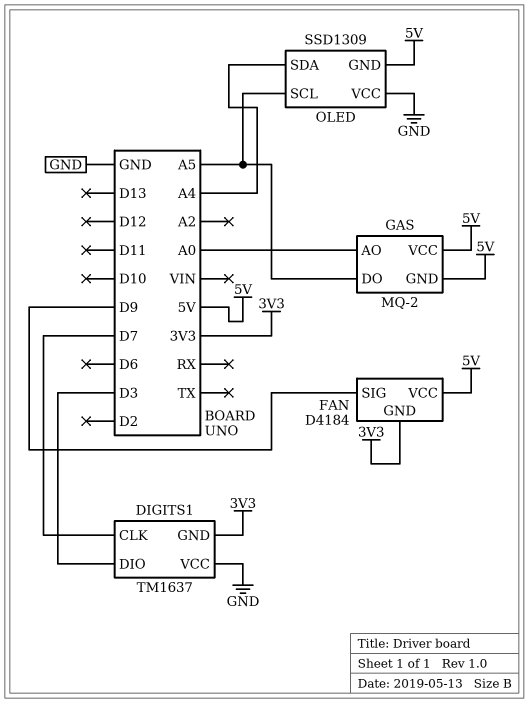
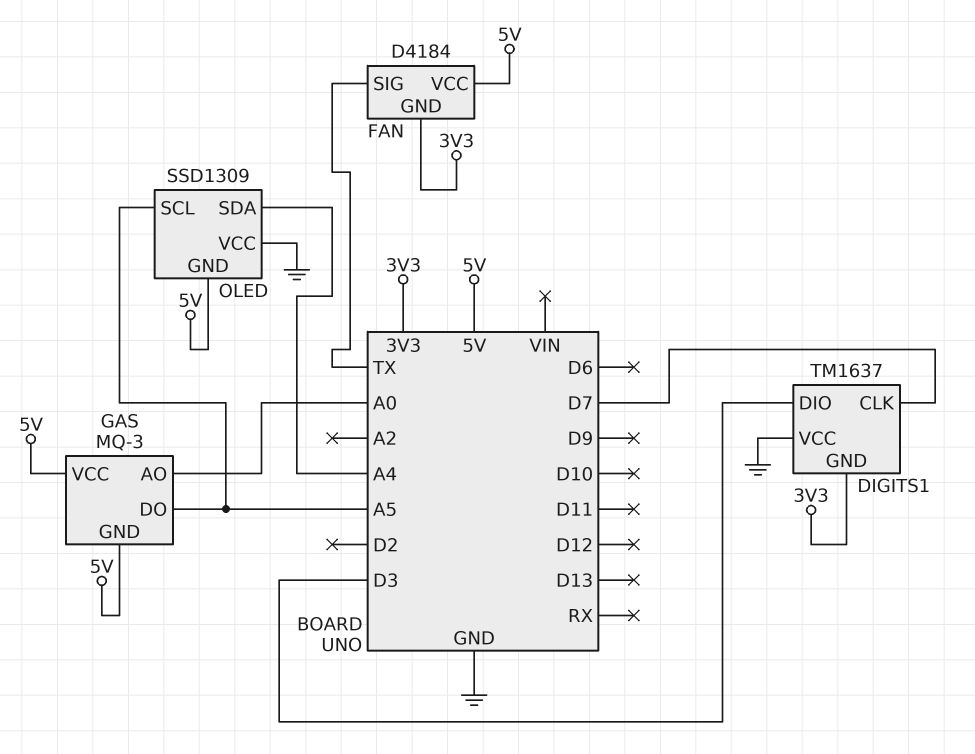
FAN pin SIG: D9 -> TX
GAS: MQ-2 -> MQ-3

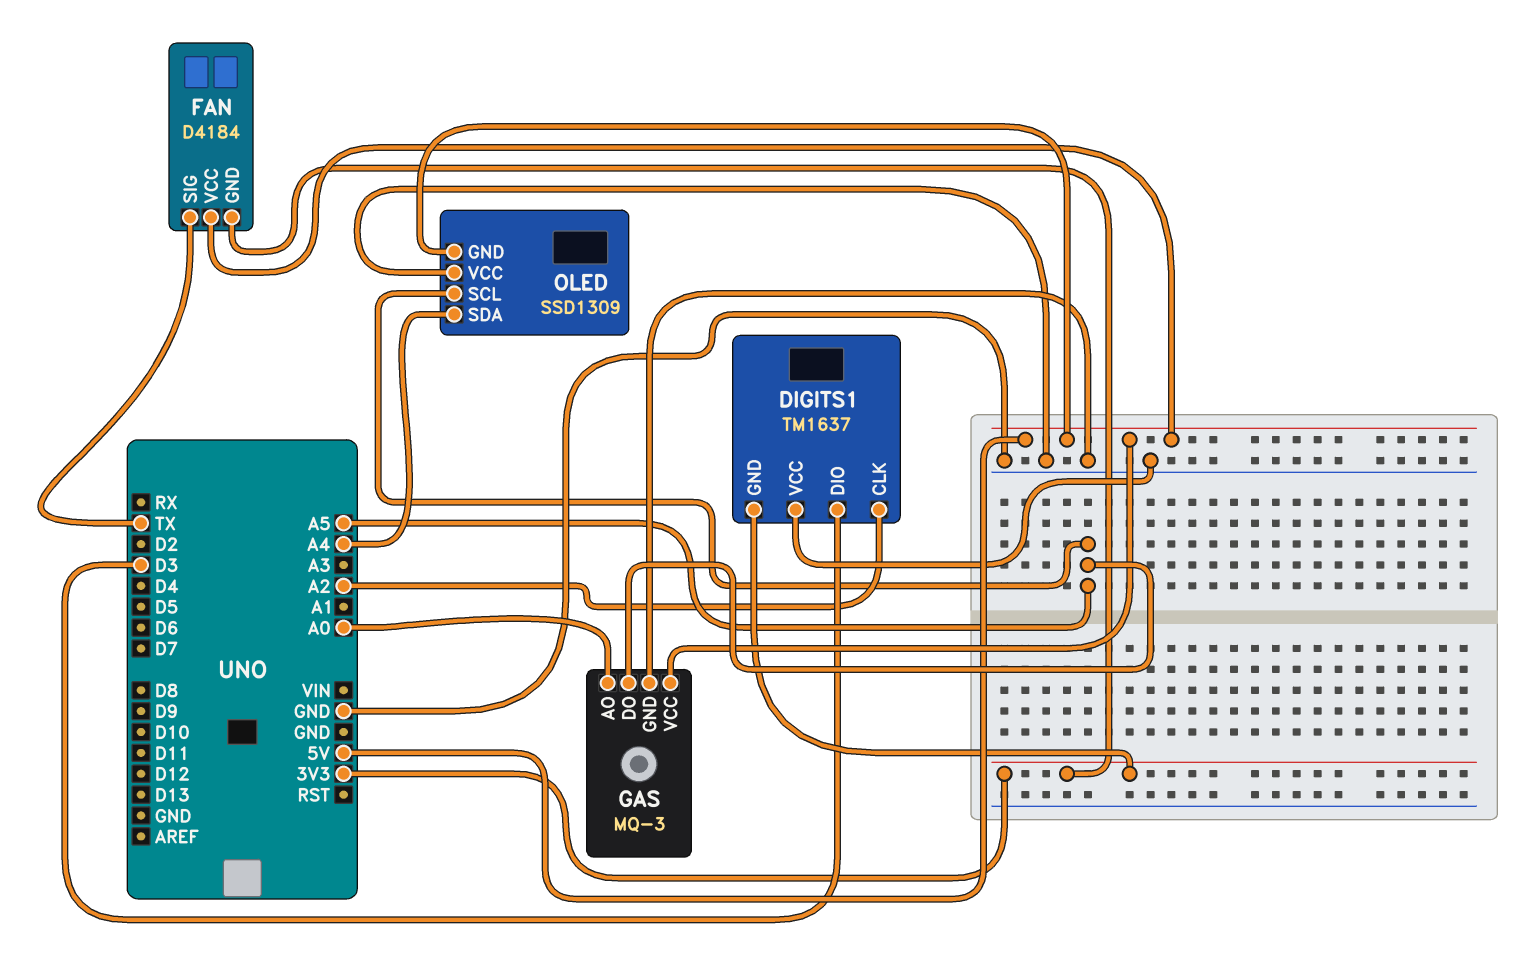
DIGITS1 pin CLK: D7 -> A2
GAS pin GND: 5V -> GND

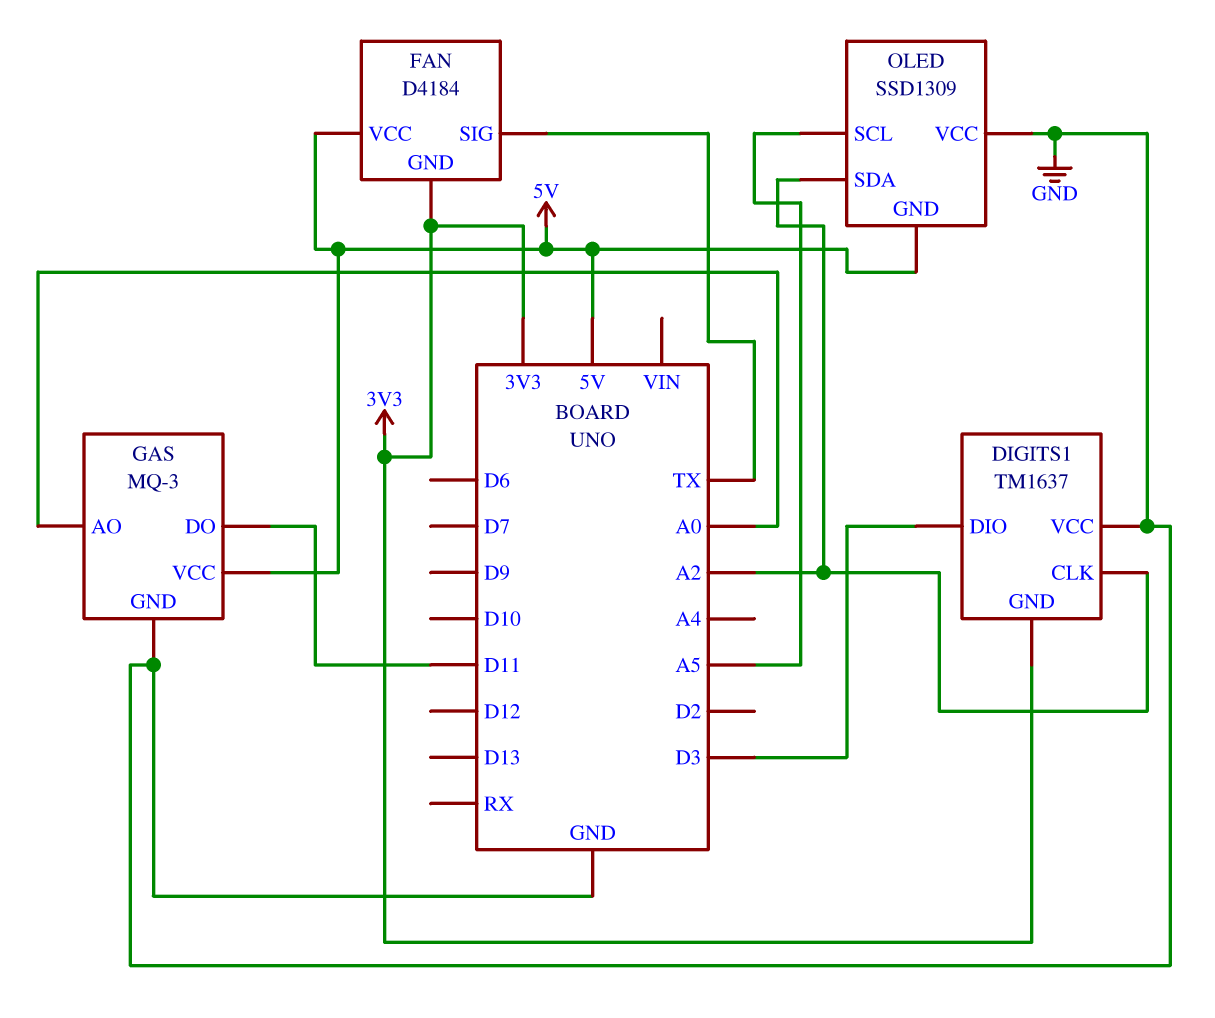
GAS pin DO: A5 -> D11
OLED pin SDA: A4 -> A2

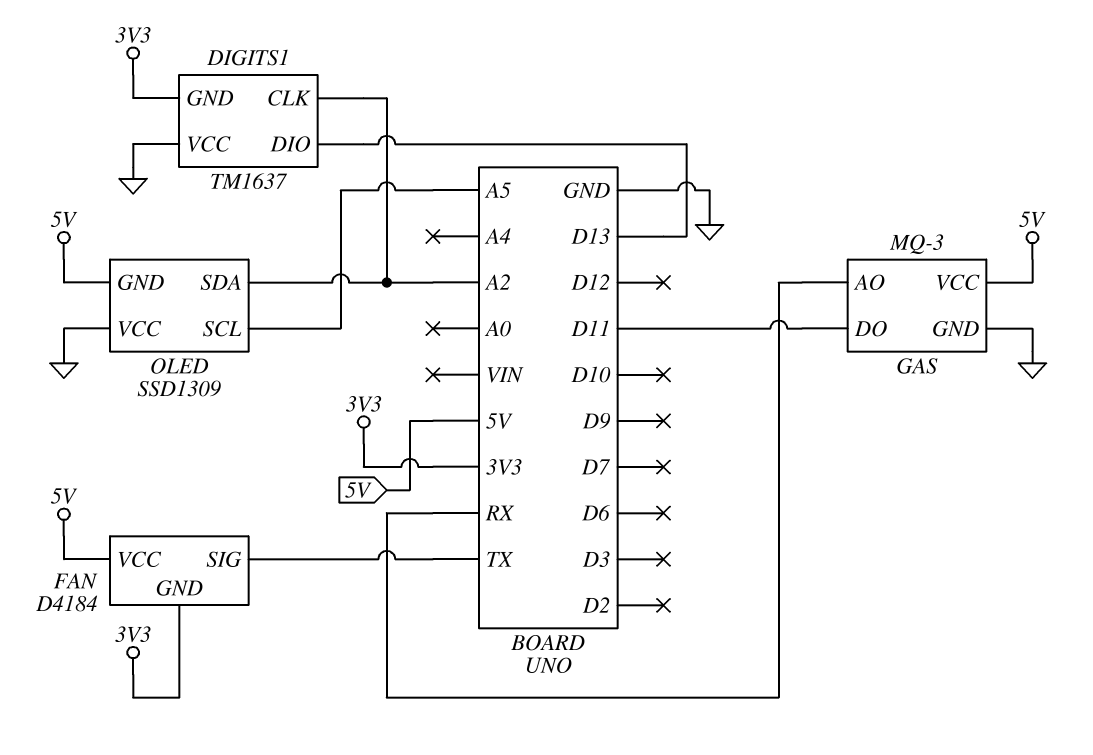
DIGITS1 pin DIO: D3 -> D13
GAS pin AO: A0 -> RX

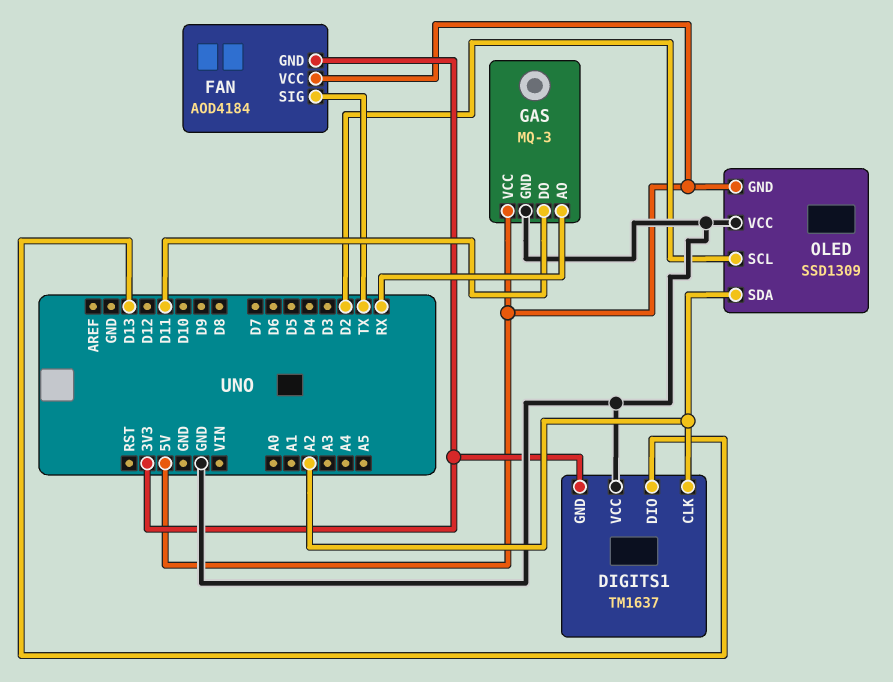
FAN: D4184 -> AOD4184
OLED pin SCL: A5 -> D2

